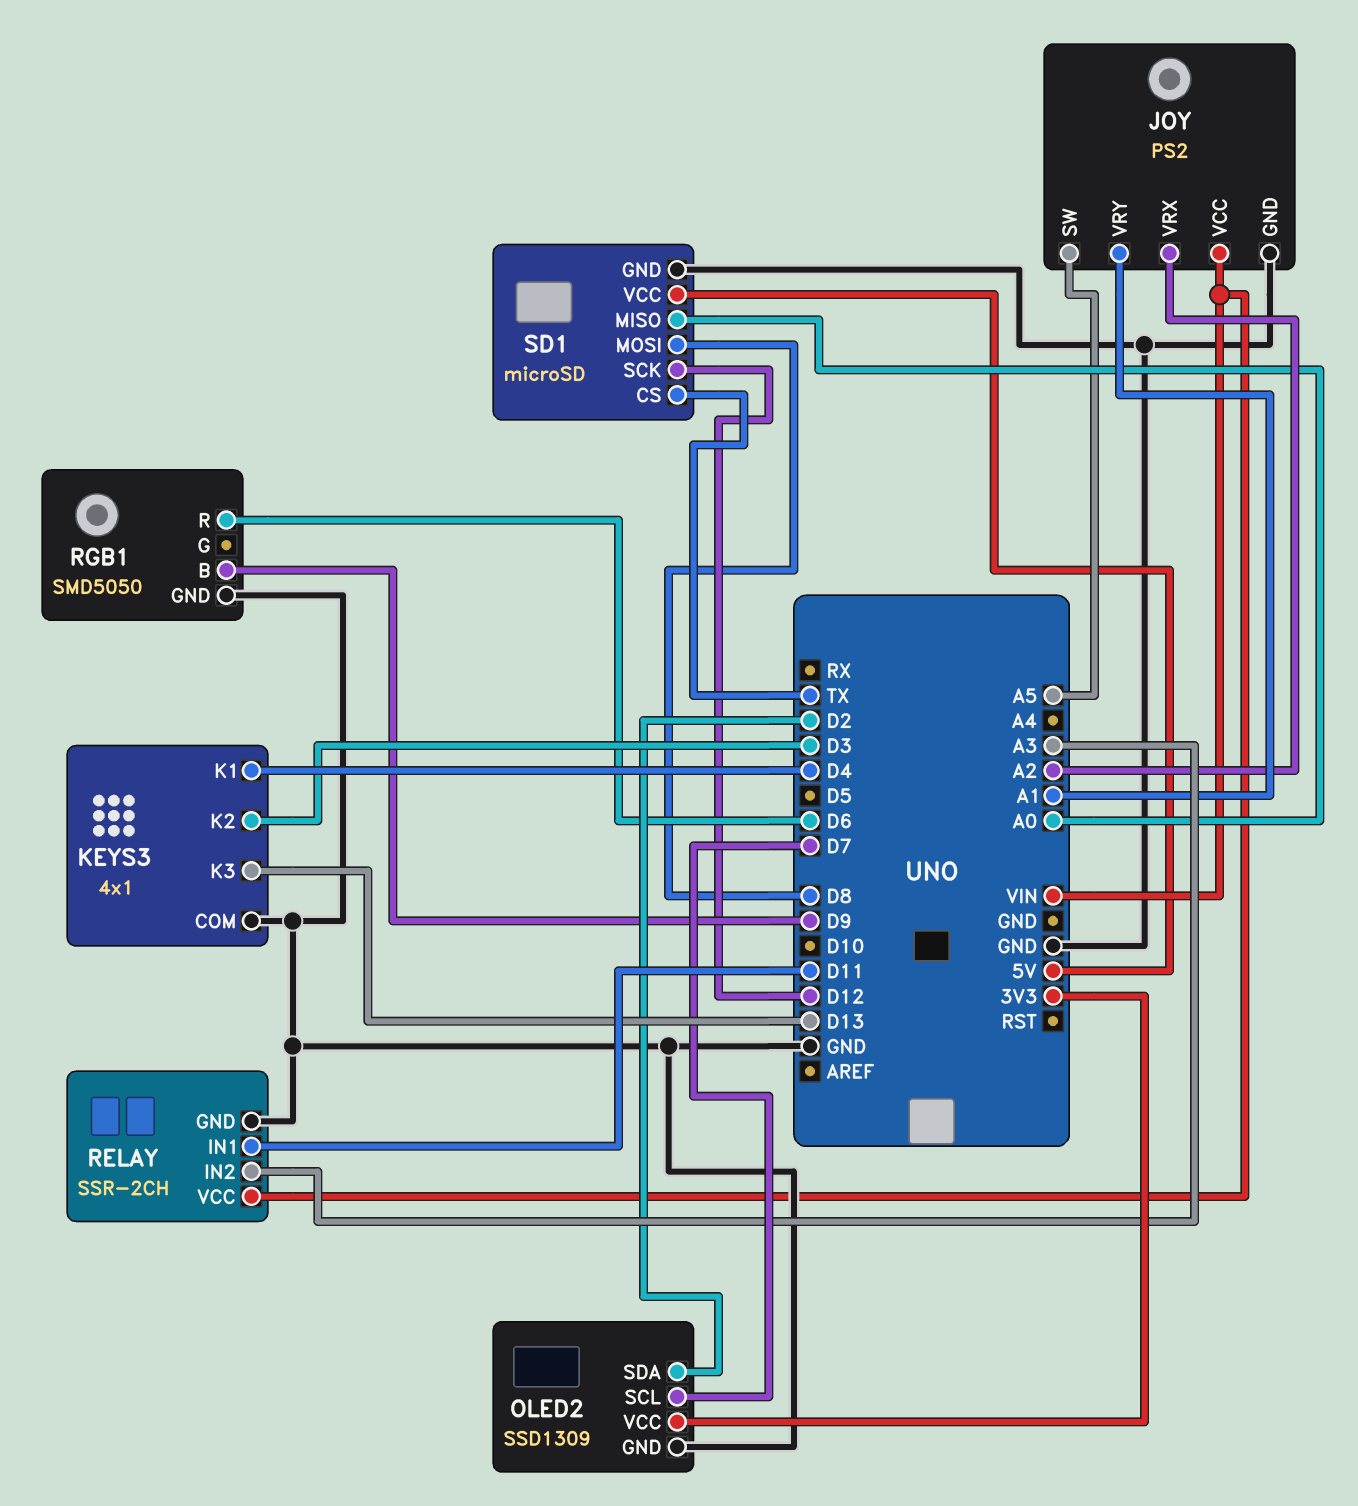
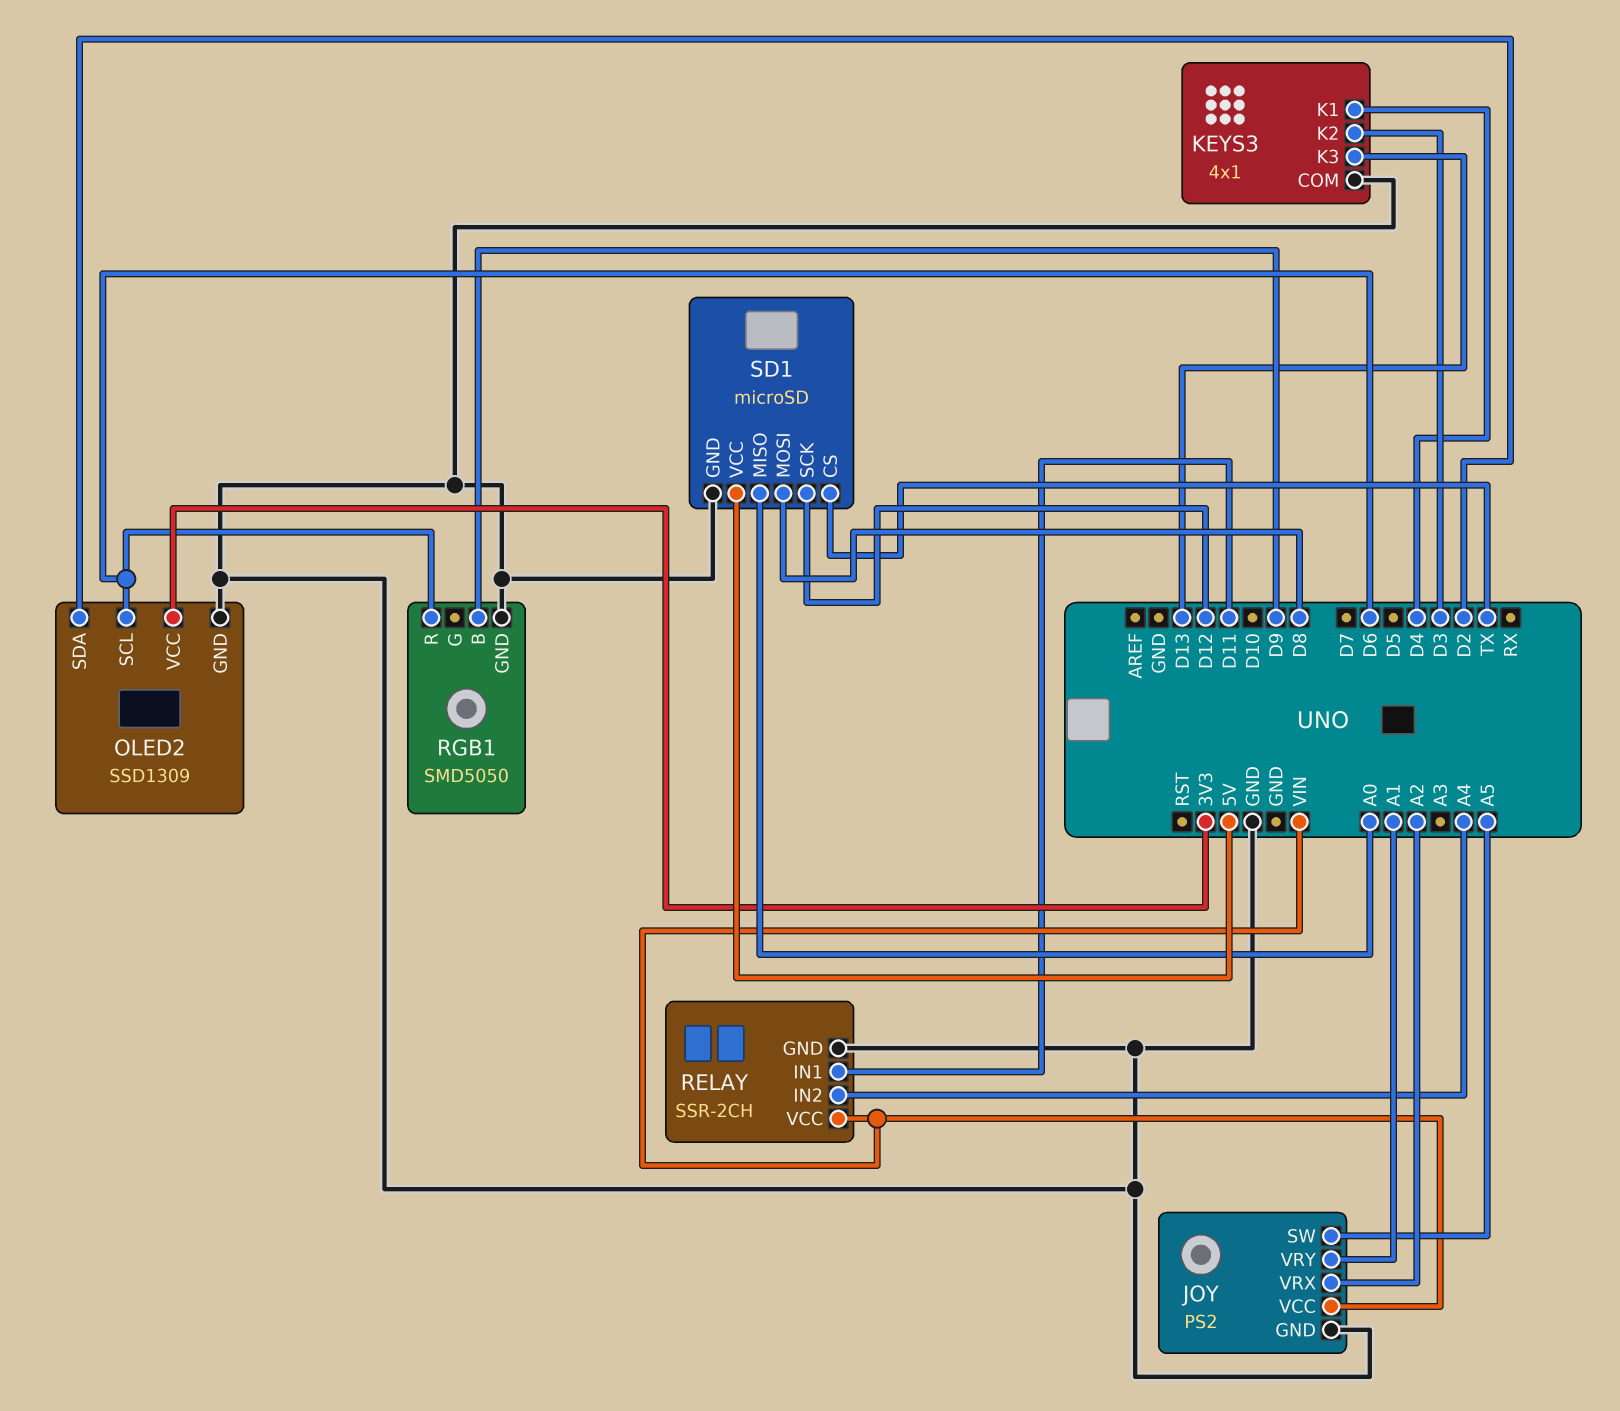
OLED2 pin SCL: D7 -> D6
RELAY pin IN2: A3 -> A4

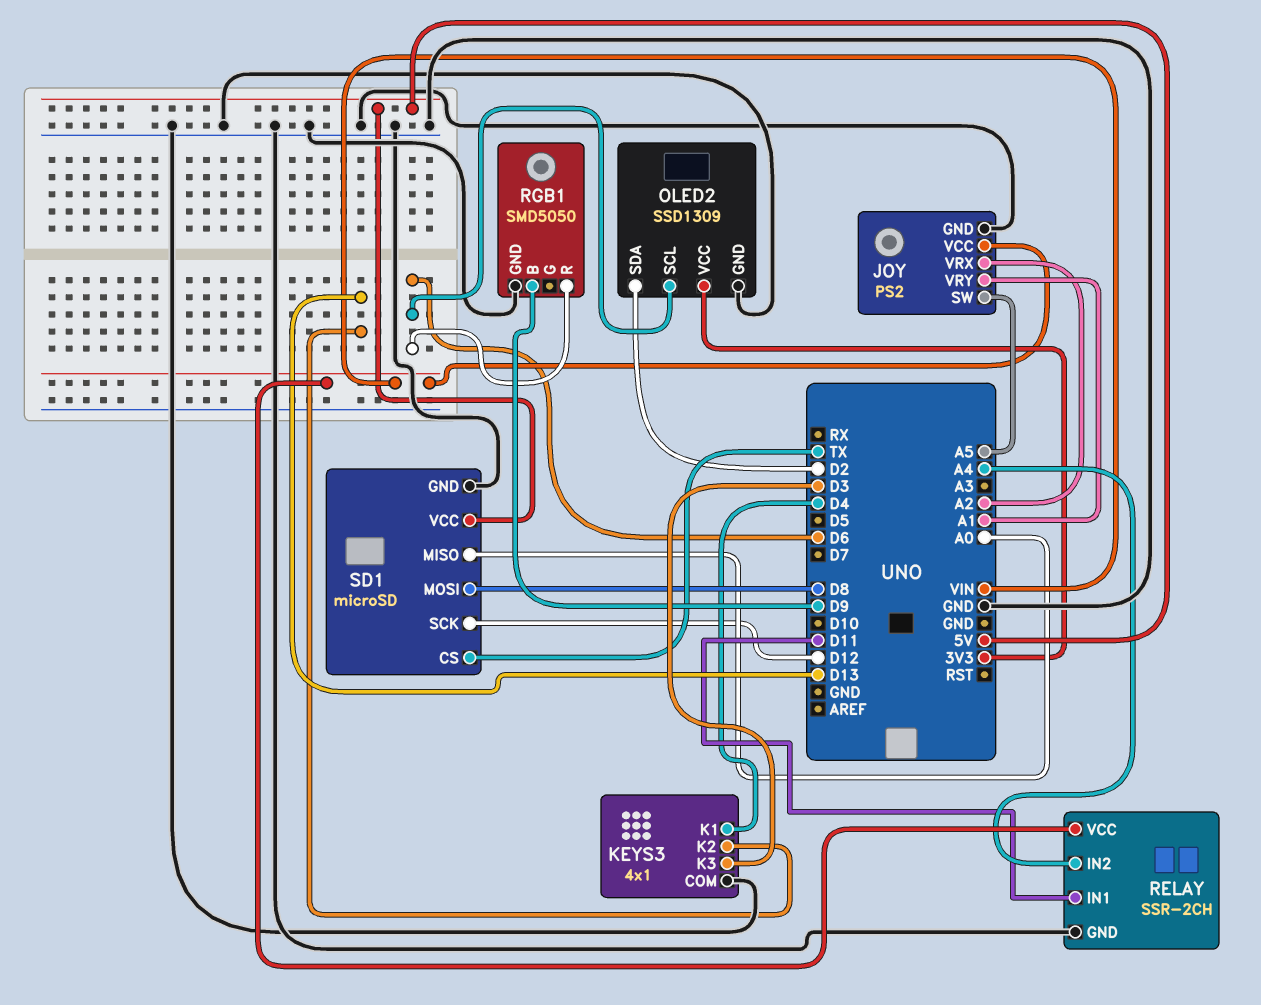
KEYS3 pin K2: D3 -> D13
KEYS3 pin K3: D13 -> D3

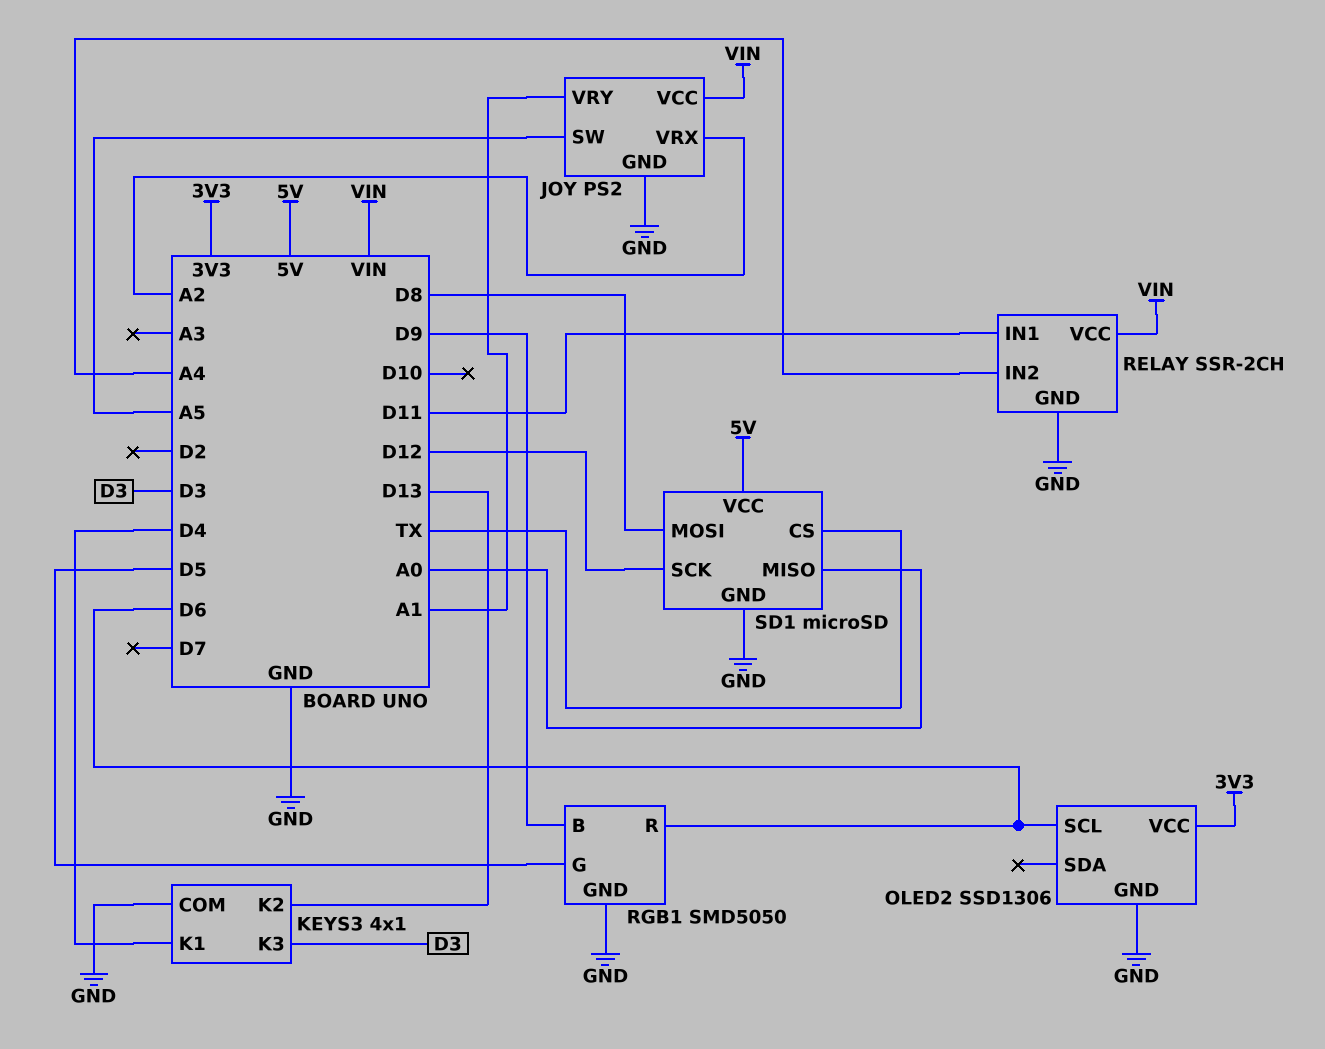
OLED2: SSD1309 -> SSD1306
OLED2 pin SDA: D2 -> none
RGB1 pin G: none -> D5

